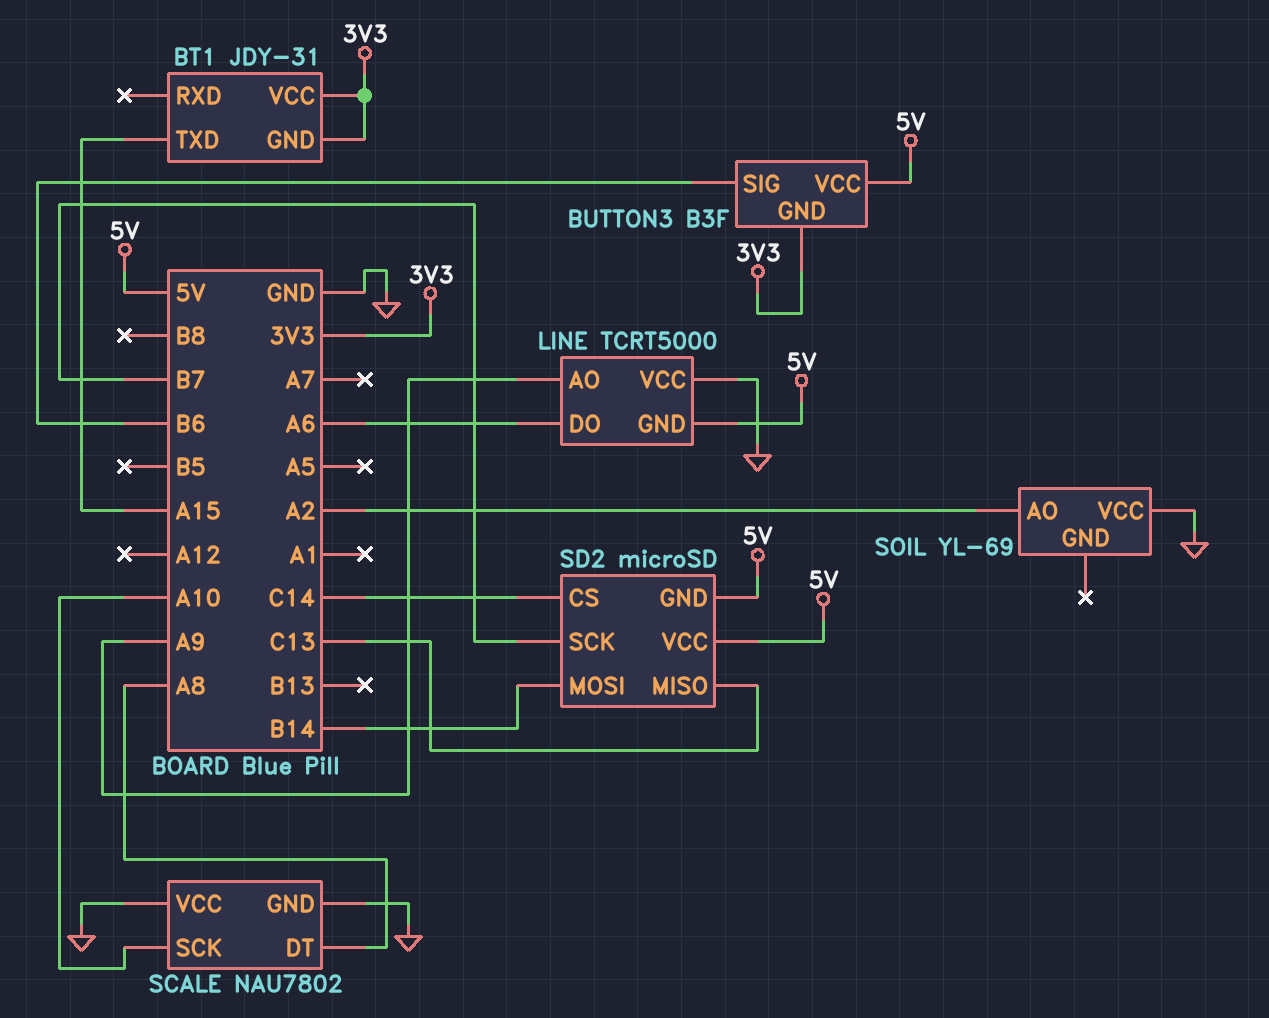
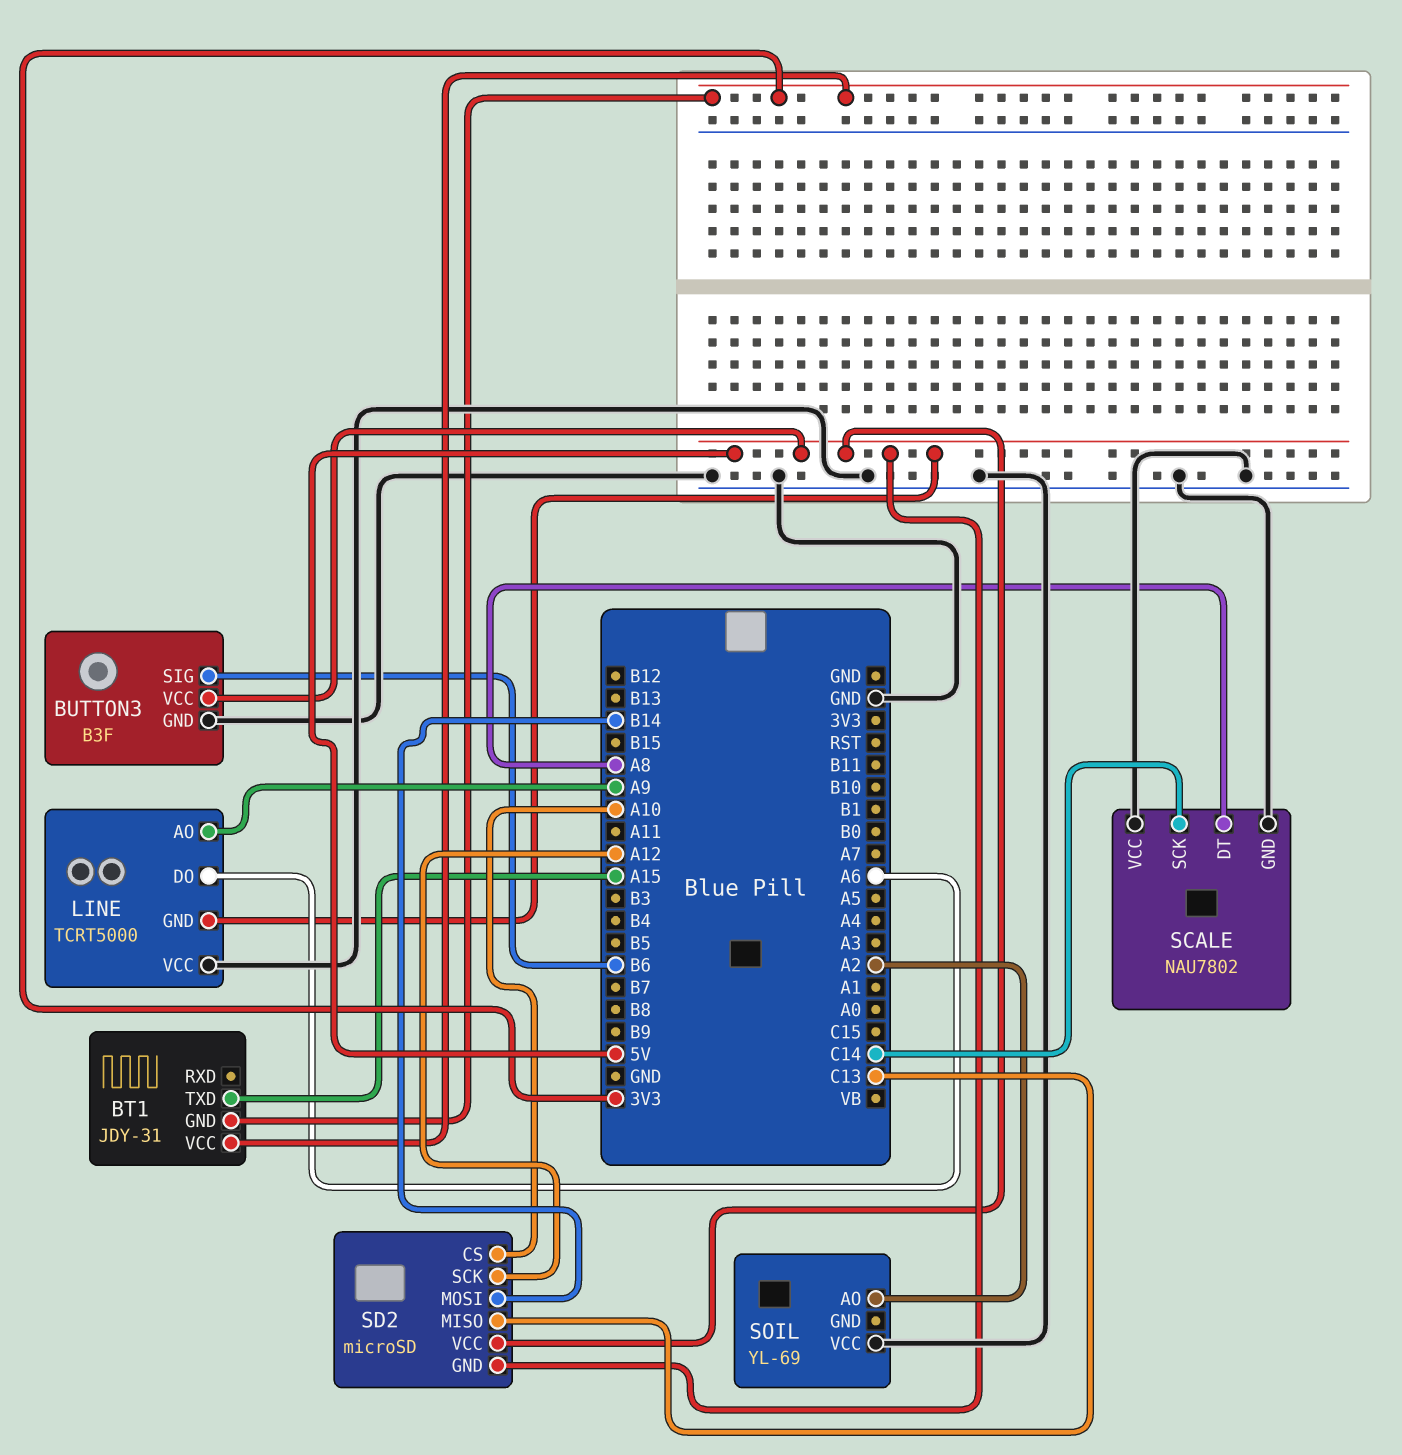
BUTTON3 pin GND: 3V3 -> GND
SCALE pin SCK: A10 -> C14
SD2 pin CS: C14 -> A10
SD2 pin SCK: B7 -> A12

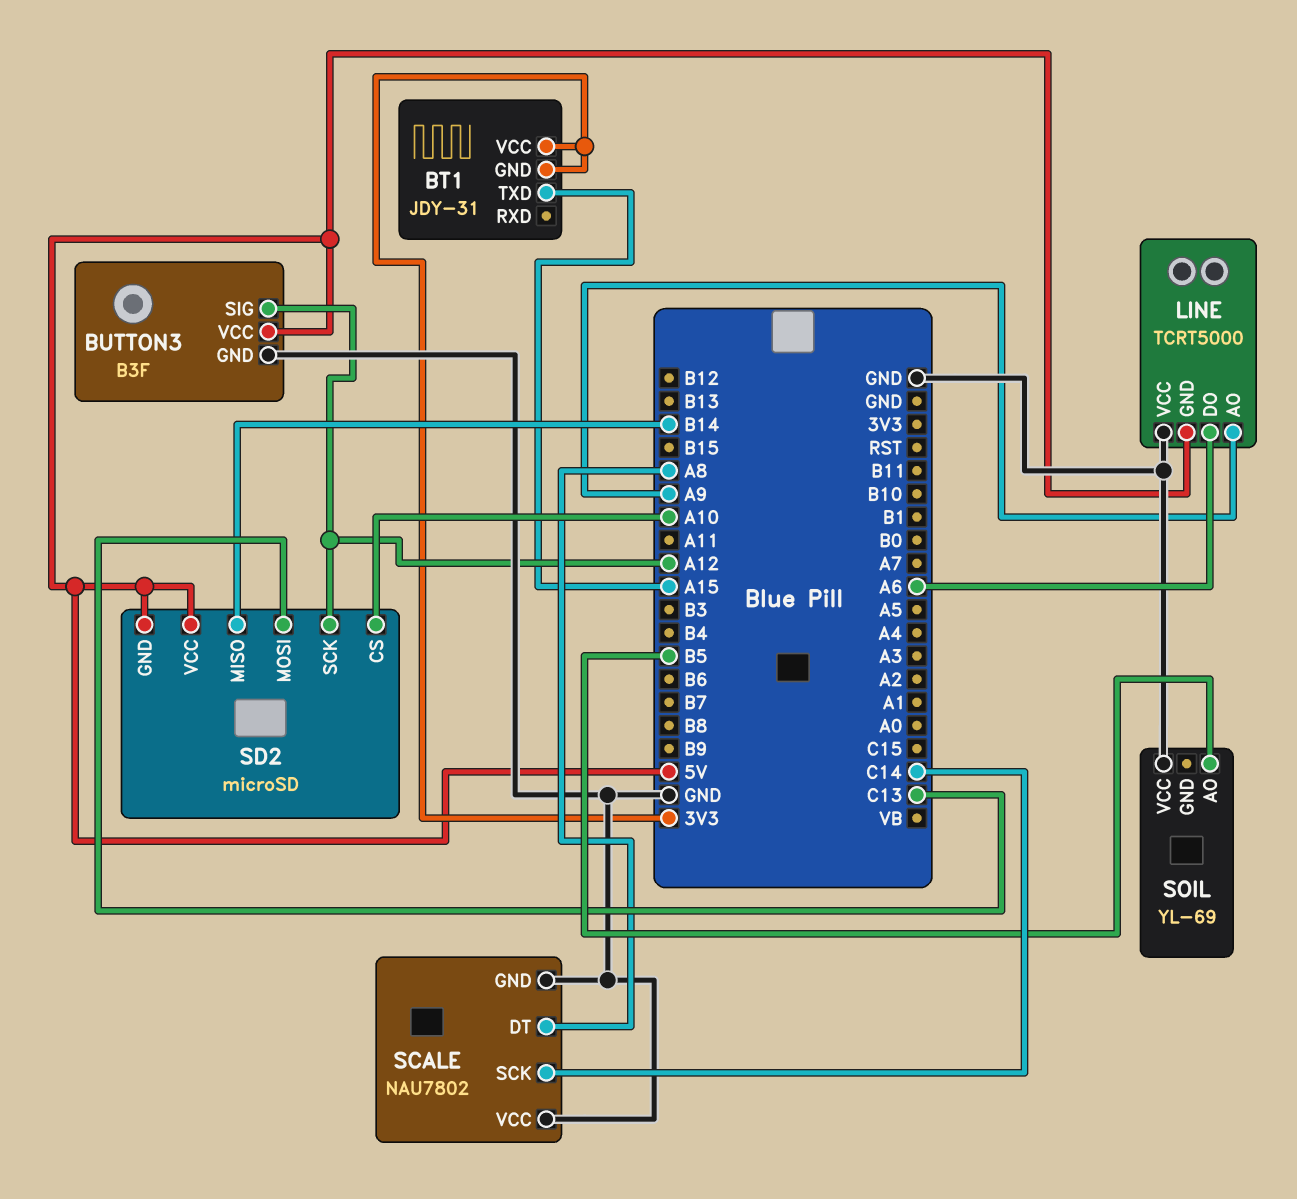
BUTTON3 pin SIG: B6 -> A12
SD2 pin MISO: C13 -> B14
SD2 pin MOSI: B14 -> C13
SOIL pin AO: A2 -> B5

